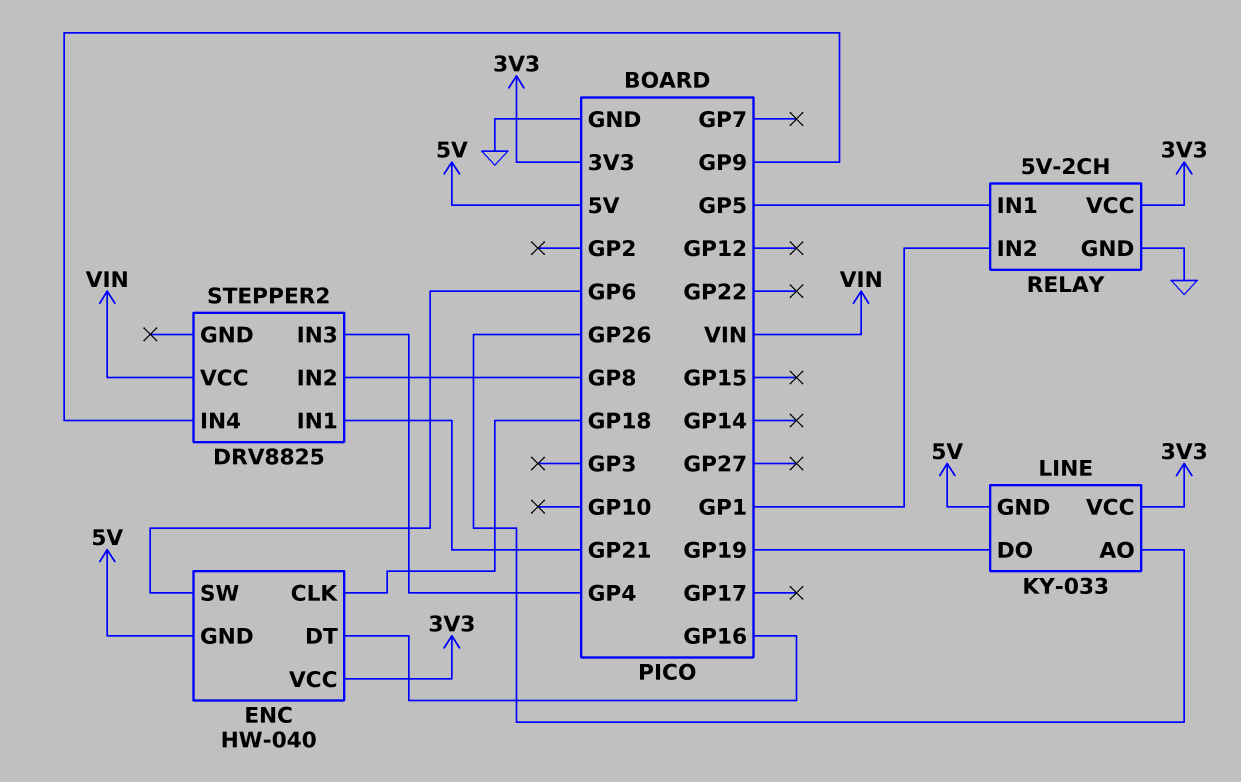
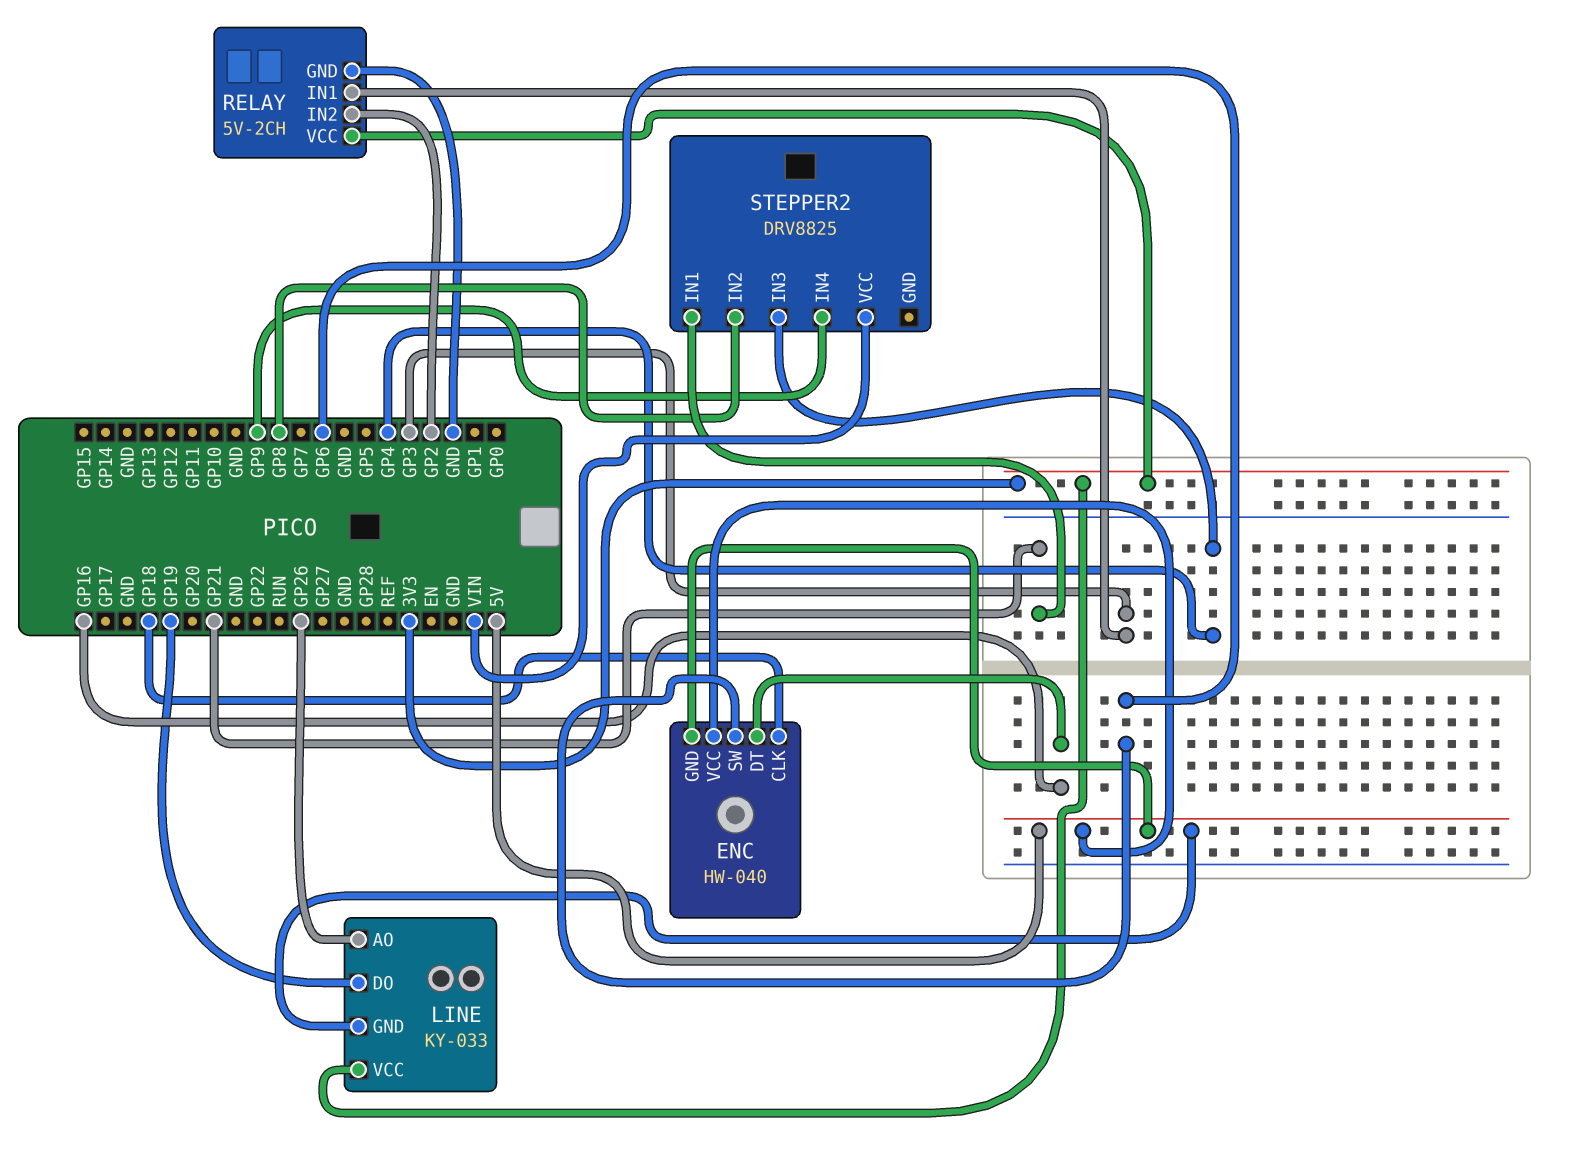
ENC pin VCC: 3V3 -> 5V
RELAY pin IN1: GP5 -> GP3
RELAY pin IN2: GP1 -> GP2

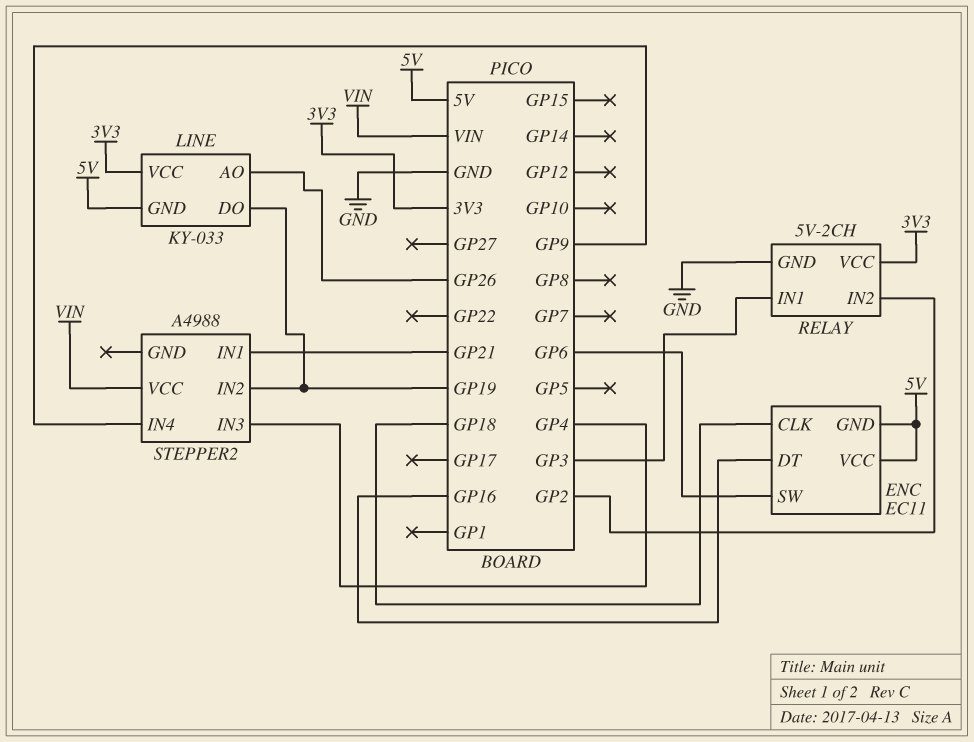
ENC: HW-040 -> EC11
STEPPER2: DRV8825 -> A4988
STEPPER2 pin IN2: GP8 -> GP19

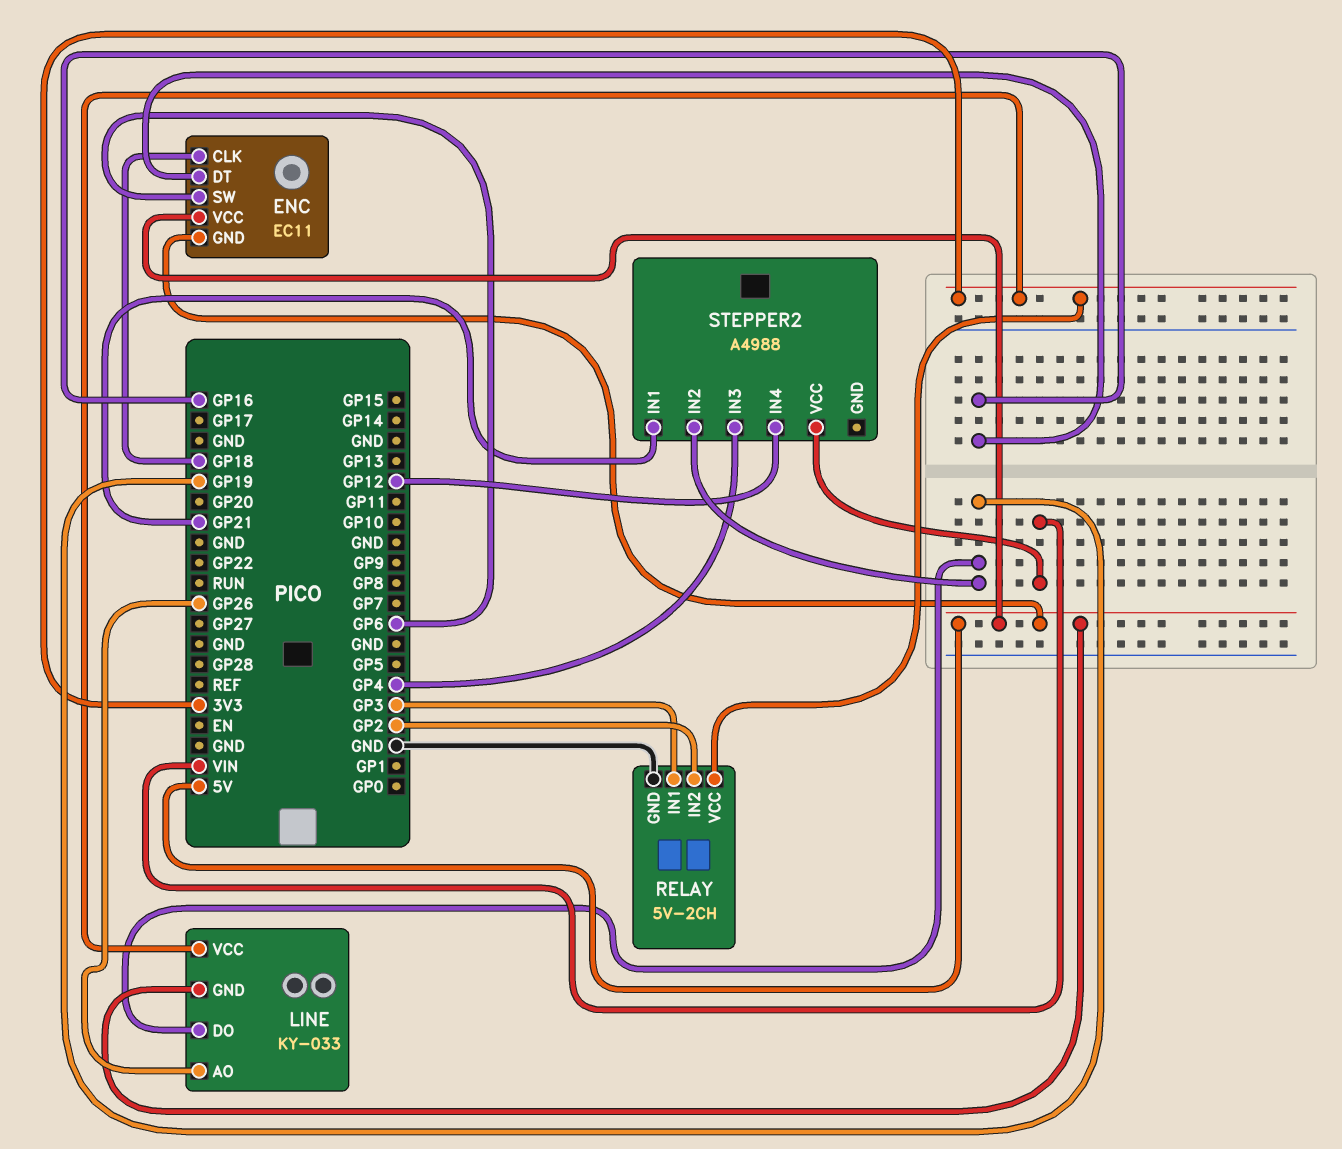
STEPPER2 pin IN4: GP9 -> GP12

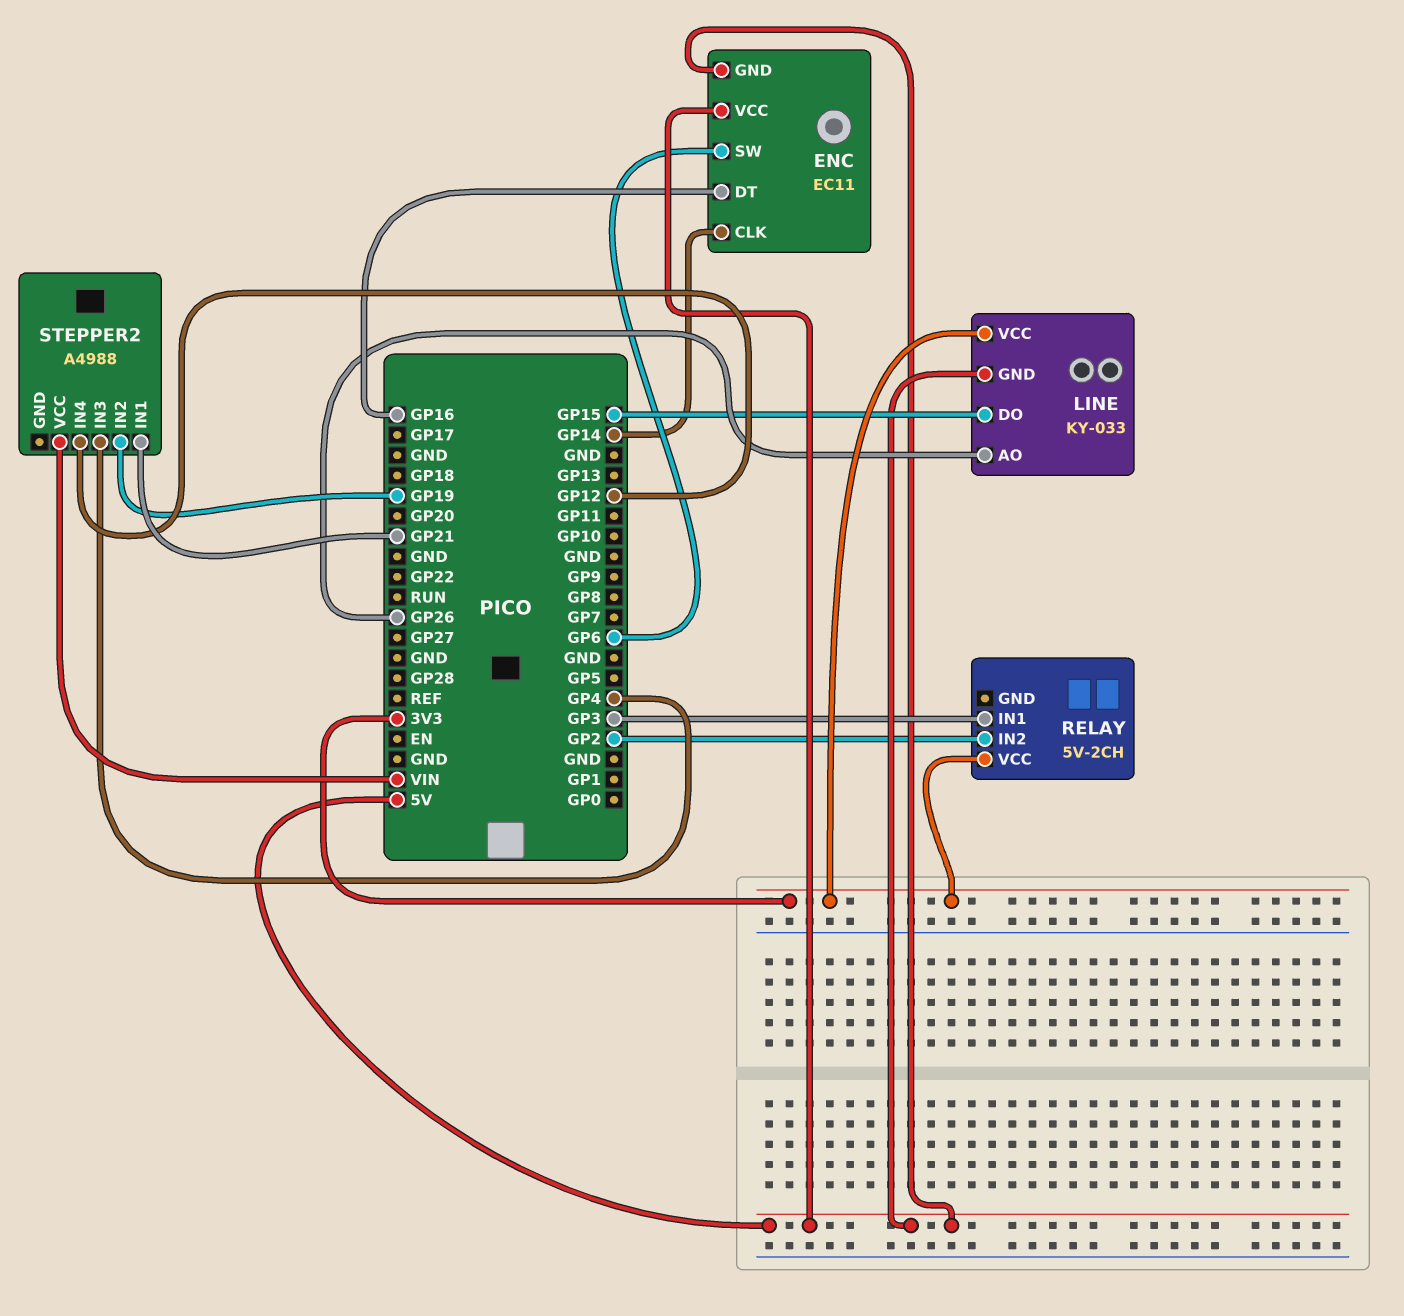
ENC pin CLK: GP18 -> GP14
LINE pin DO: GP19 -> GP15
RELAY pin GND: GND -> none

